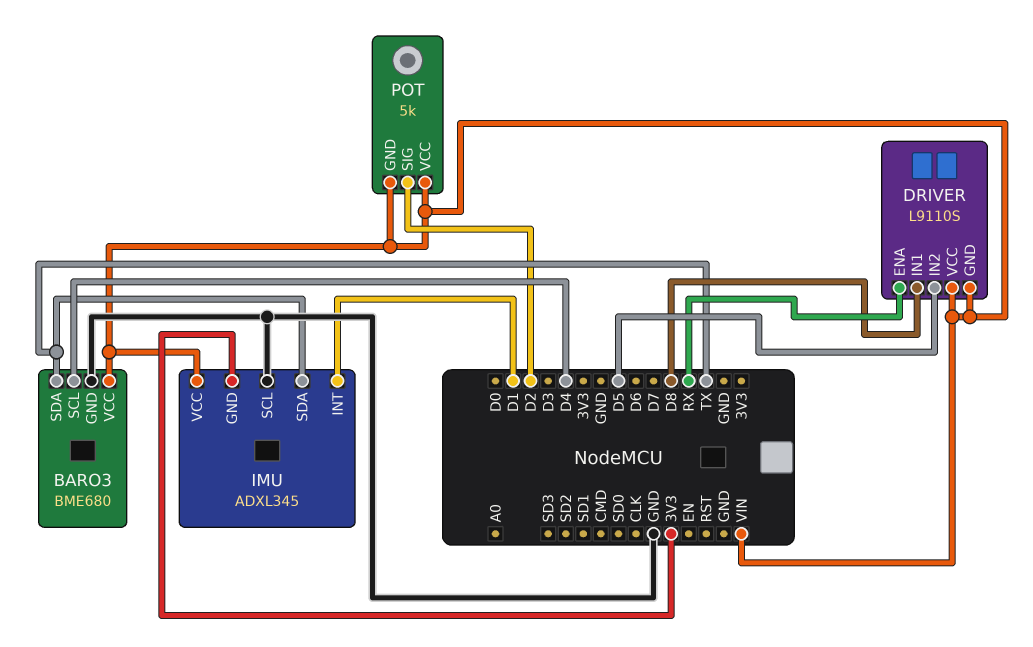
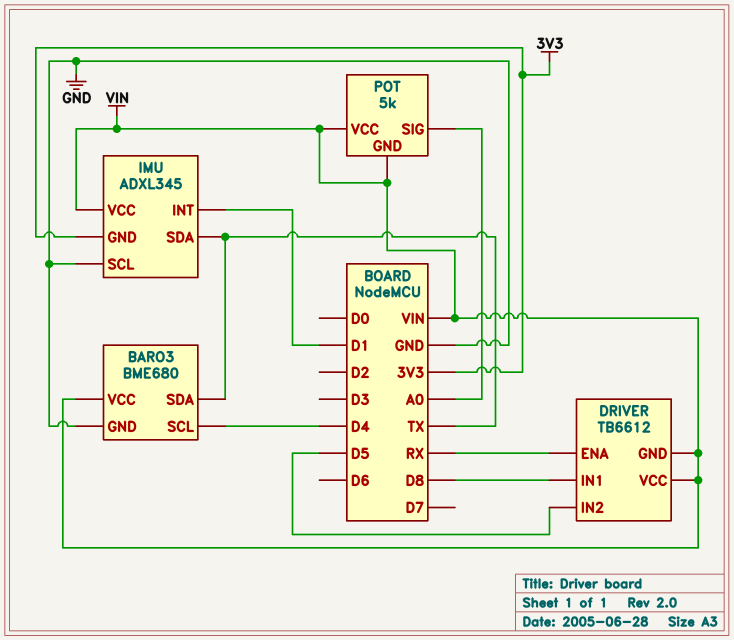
DRIVER: L9110S -> TB6612
POT pin SIG: D2 -> A0

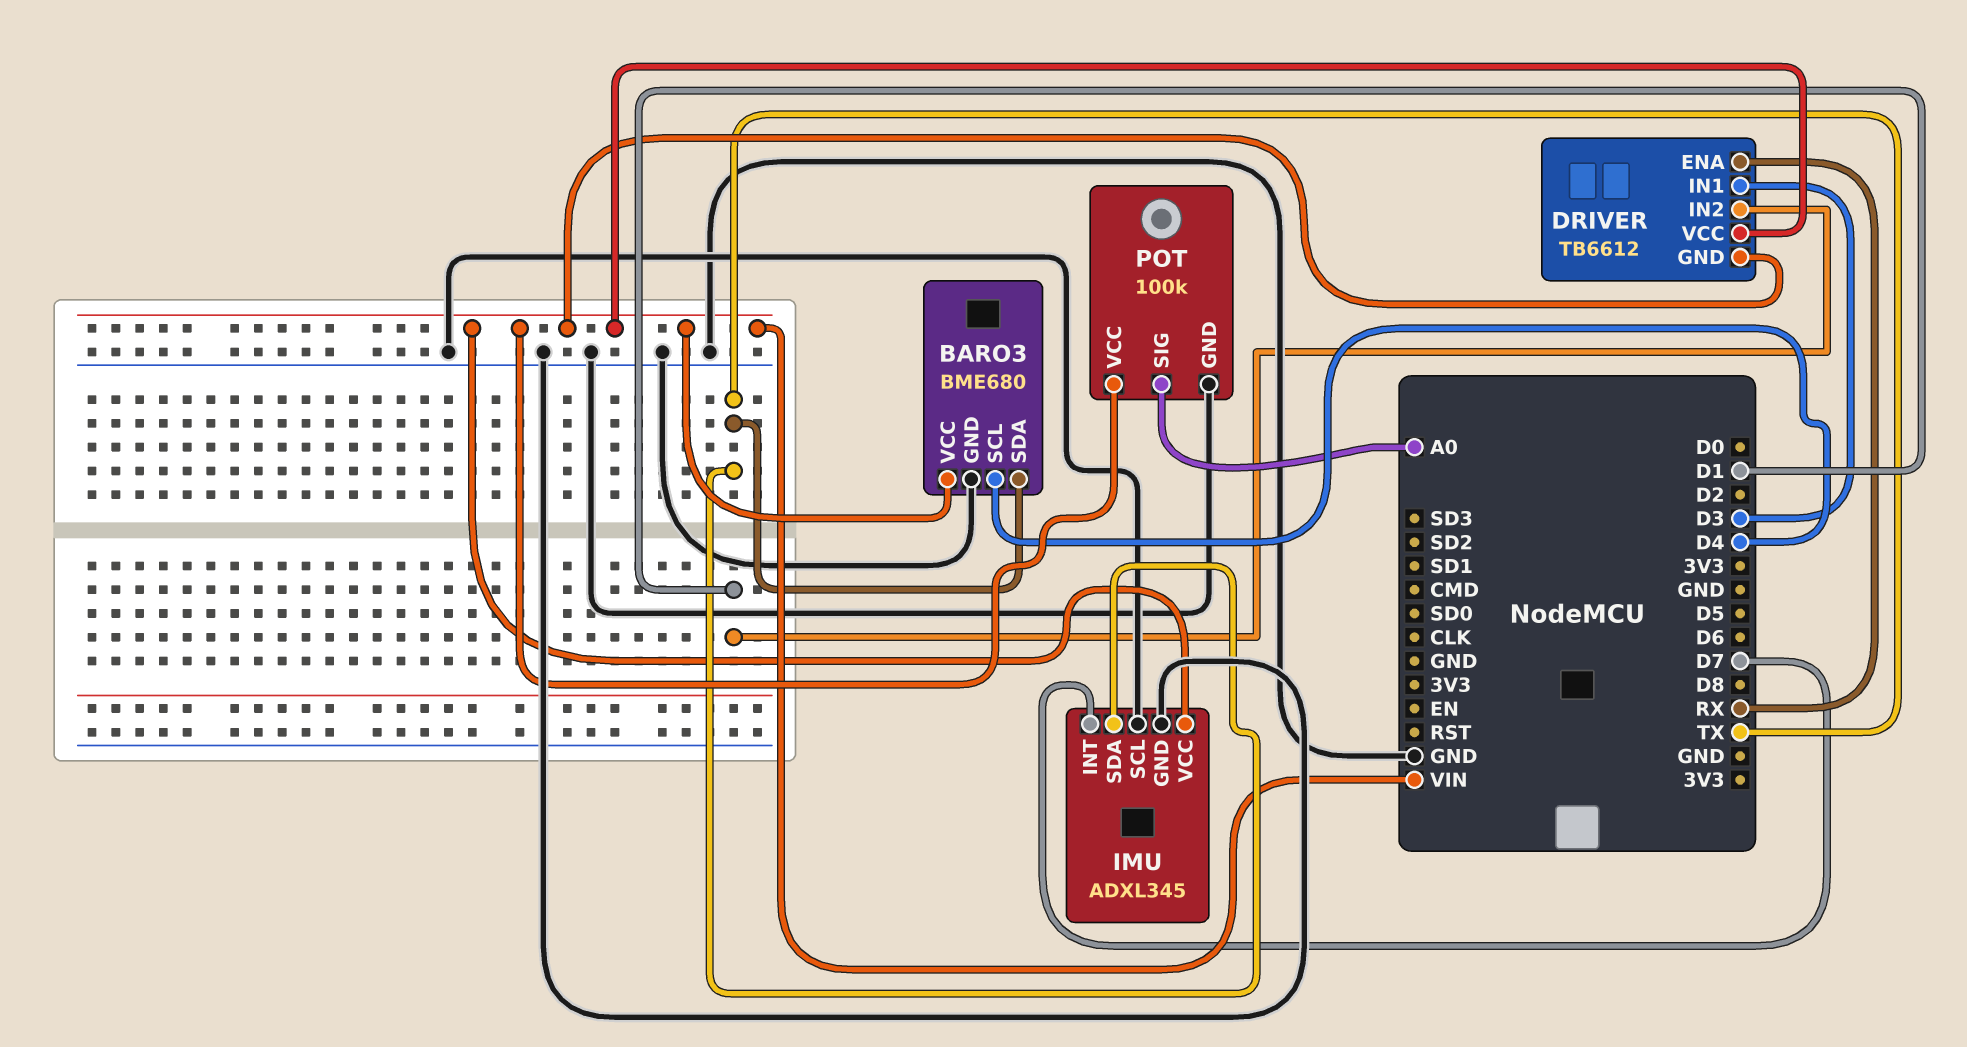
DRIVER pin IN1: D8 -> D3
DRIVER pin IN2: D5 -> D1
IMU pin GND: 3V3 -> GND
IMU pin INT: D1 -> D7
POT: 5k -> 100k
POT pin GND: VIN -> GND

